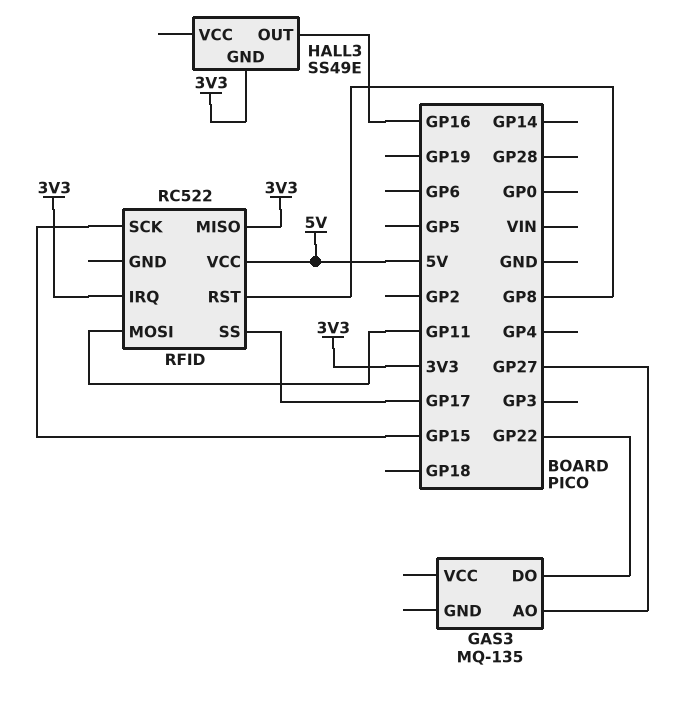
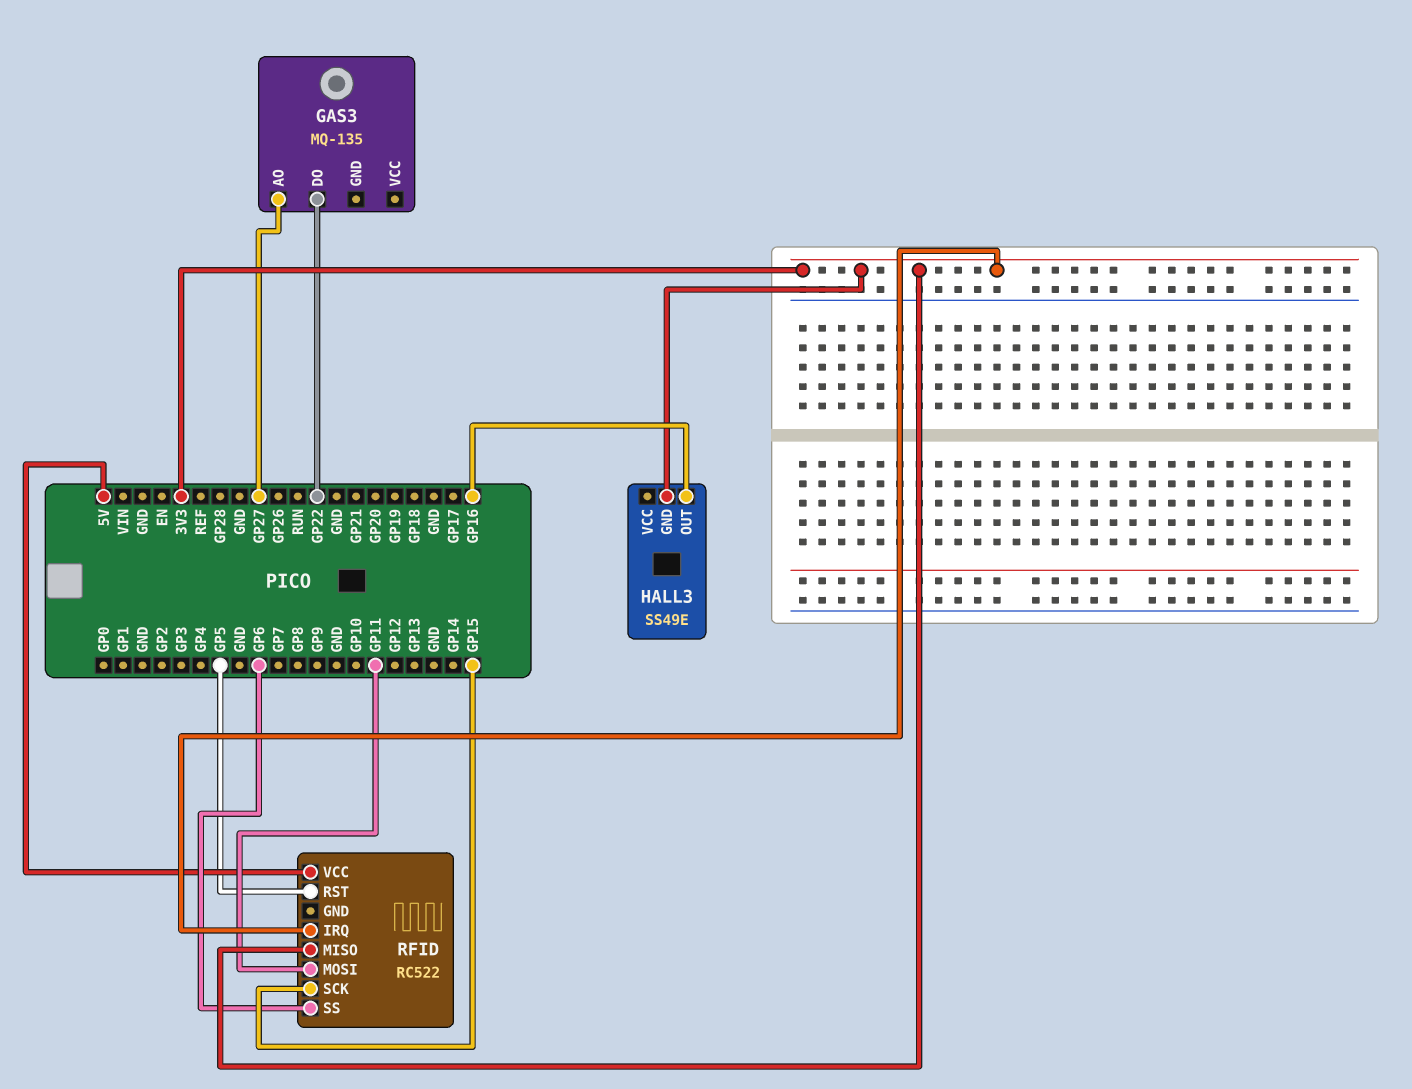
RFID pin RST: GP8 -> GP5
RFID pin SS: GP17 -> GP6

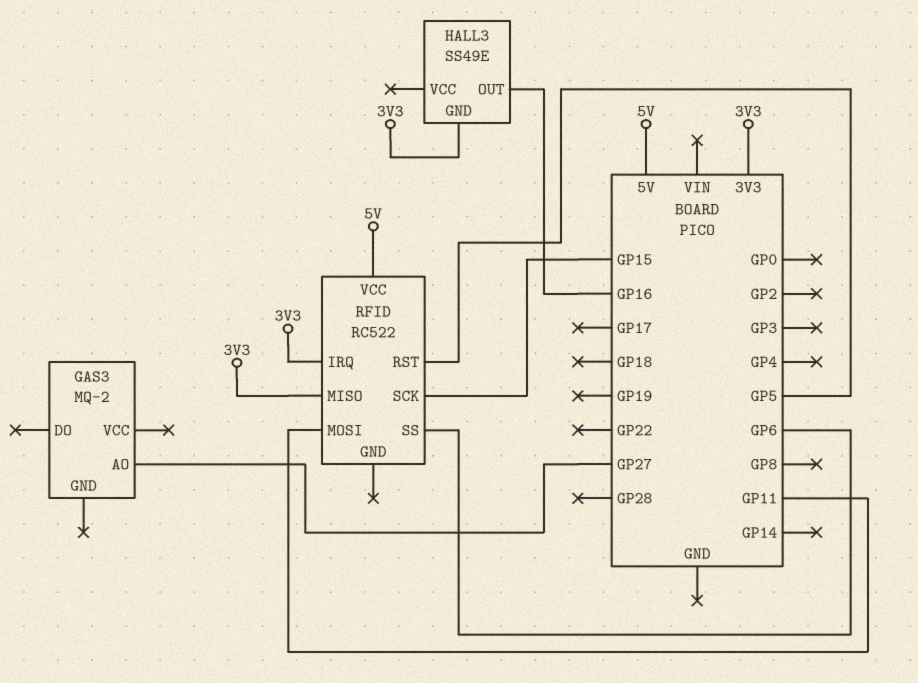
GAS3: MQ-135 -> MQ-2
GAS3 pin DO: GP22 -> none

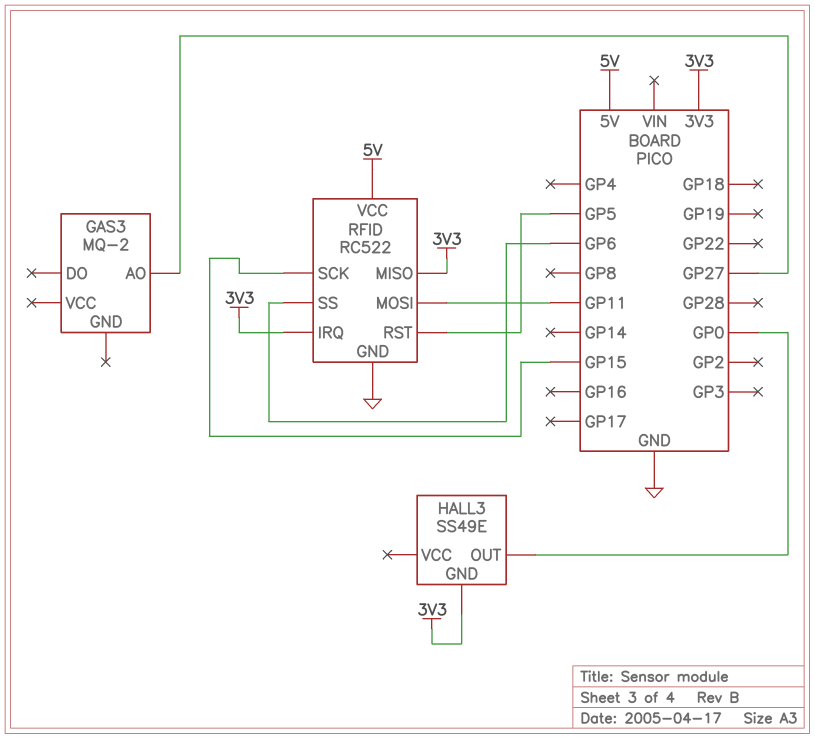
HALL3 pin OUT: GP16 -> GP0
RFID pin GND: none -> GND

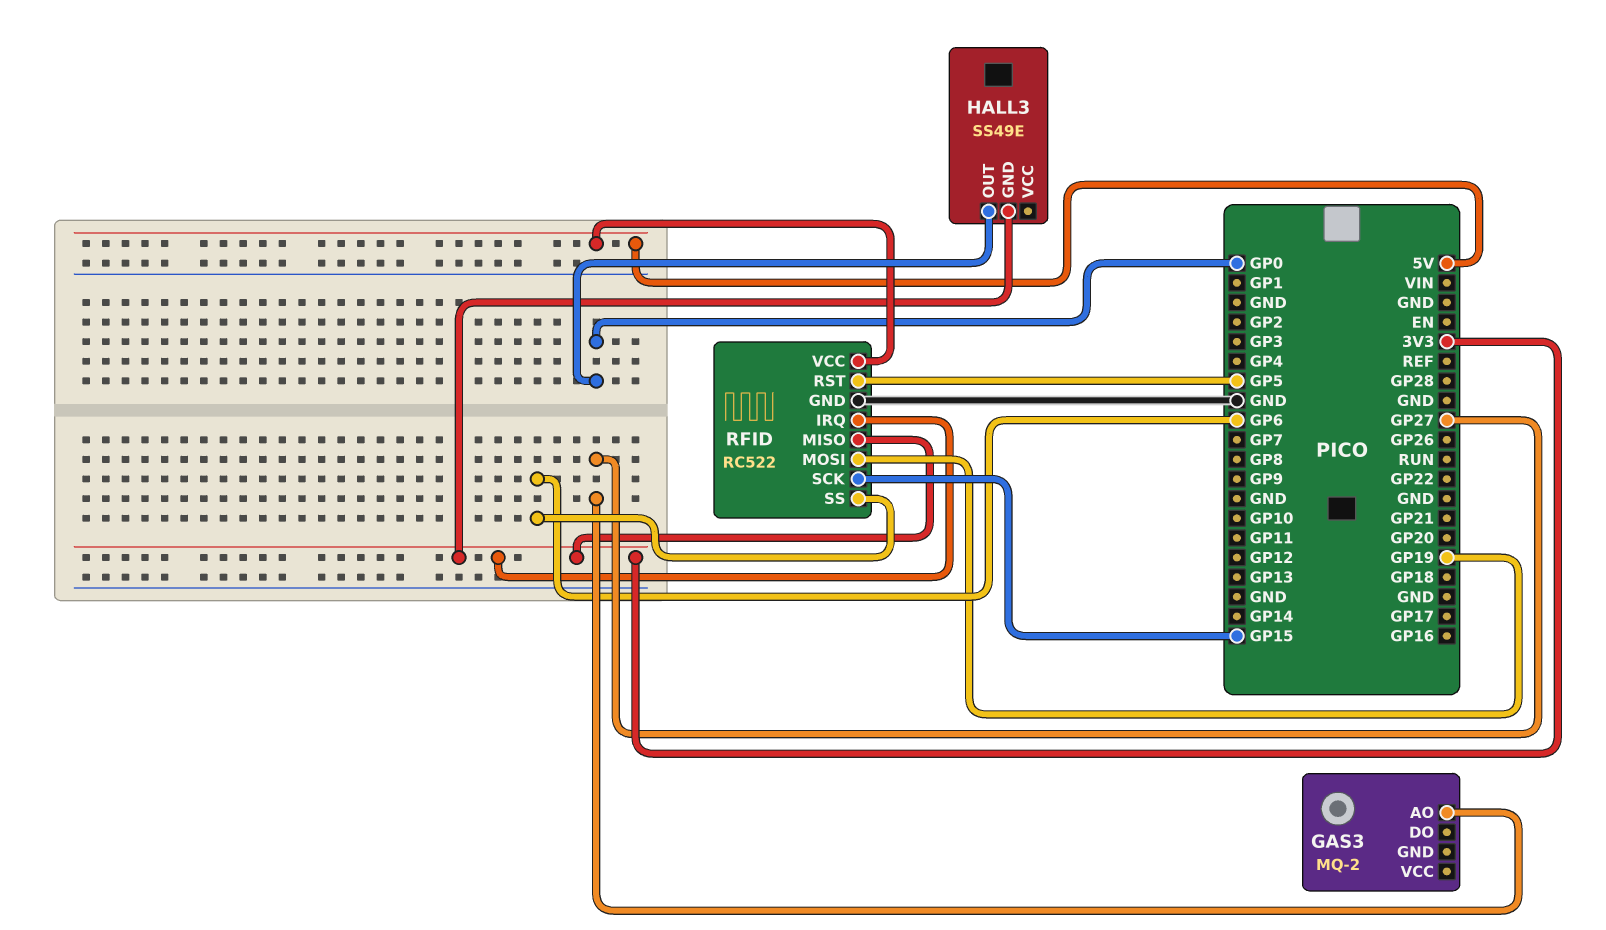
RFID pin MOSI: GP11 -> GP19

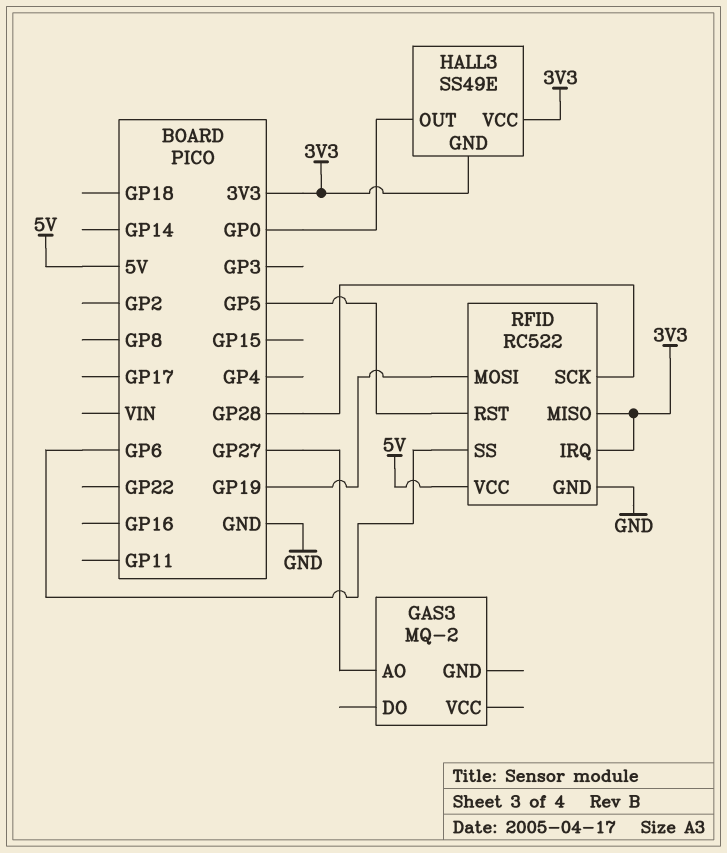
HALL3 pin VCC: none -> 3V3
RFID pin SCK: GP15 -> GP28

